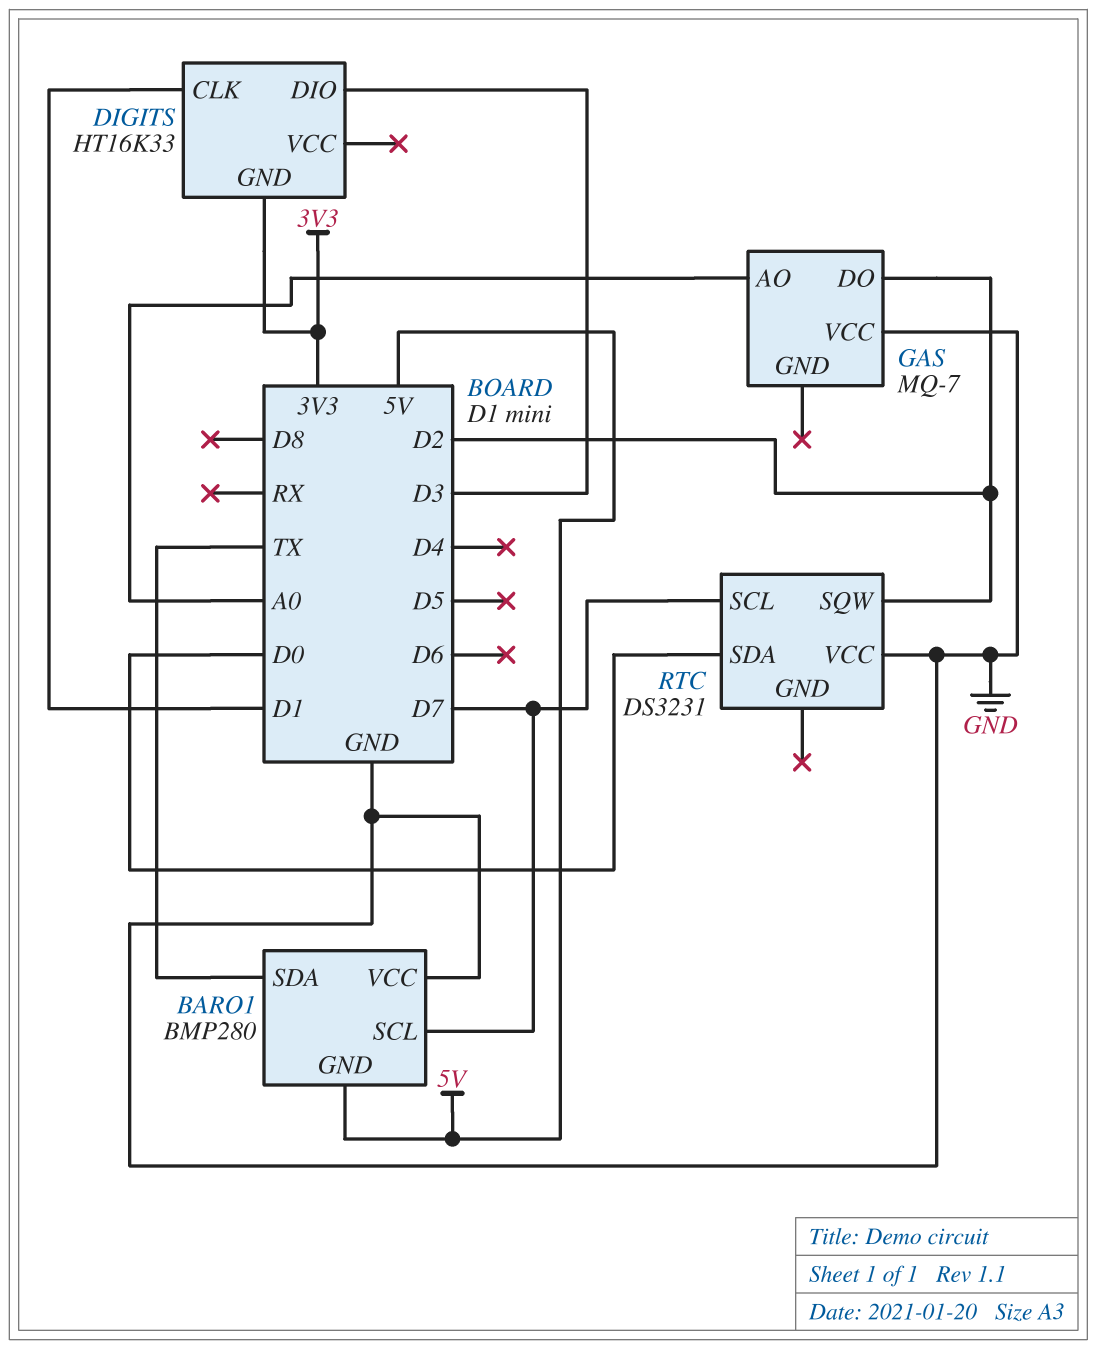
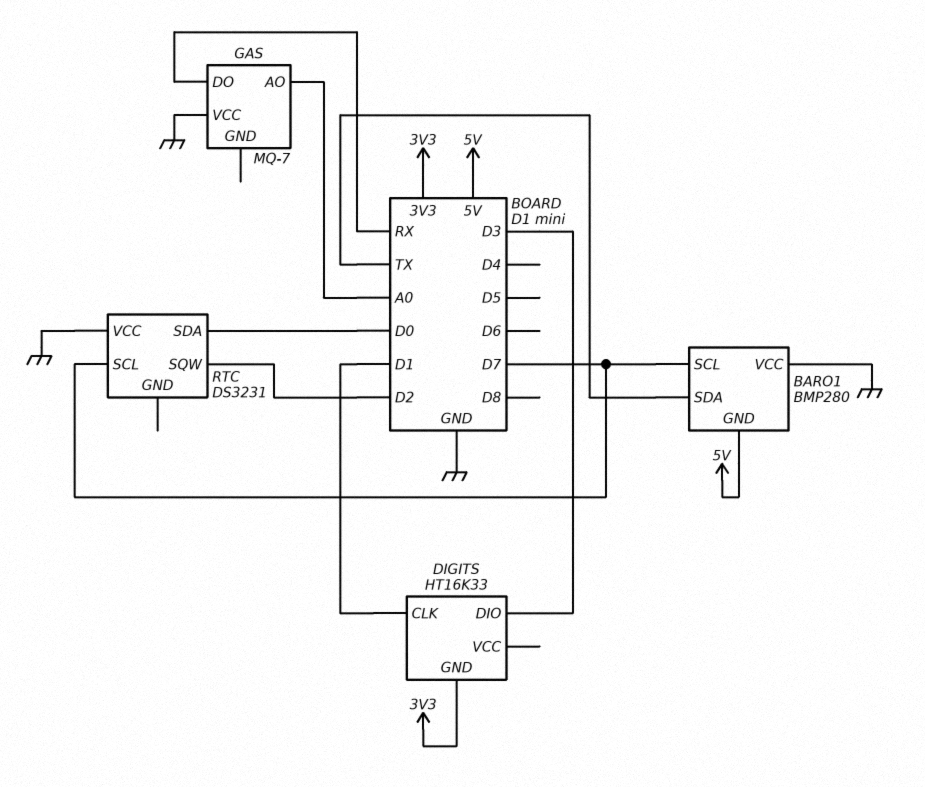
GAS pin DO: D2 -> RX

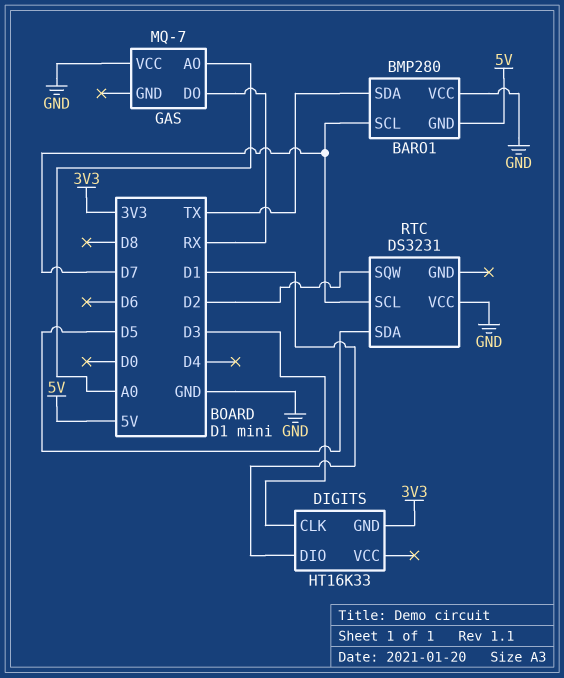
DIGITS pin CLK: D1 -> D3
DIGITS pin DIO: D3 -> D1
RTC pin SDA: D0 -> D5

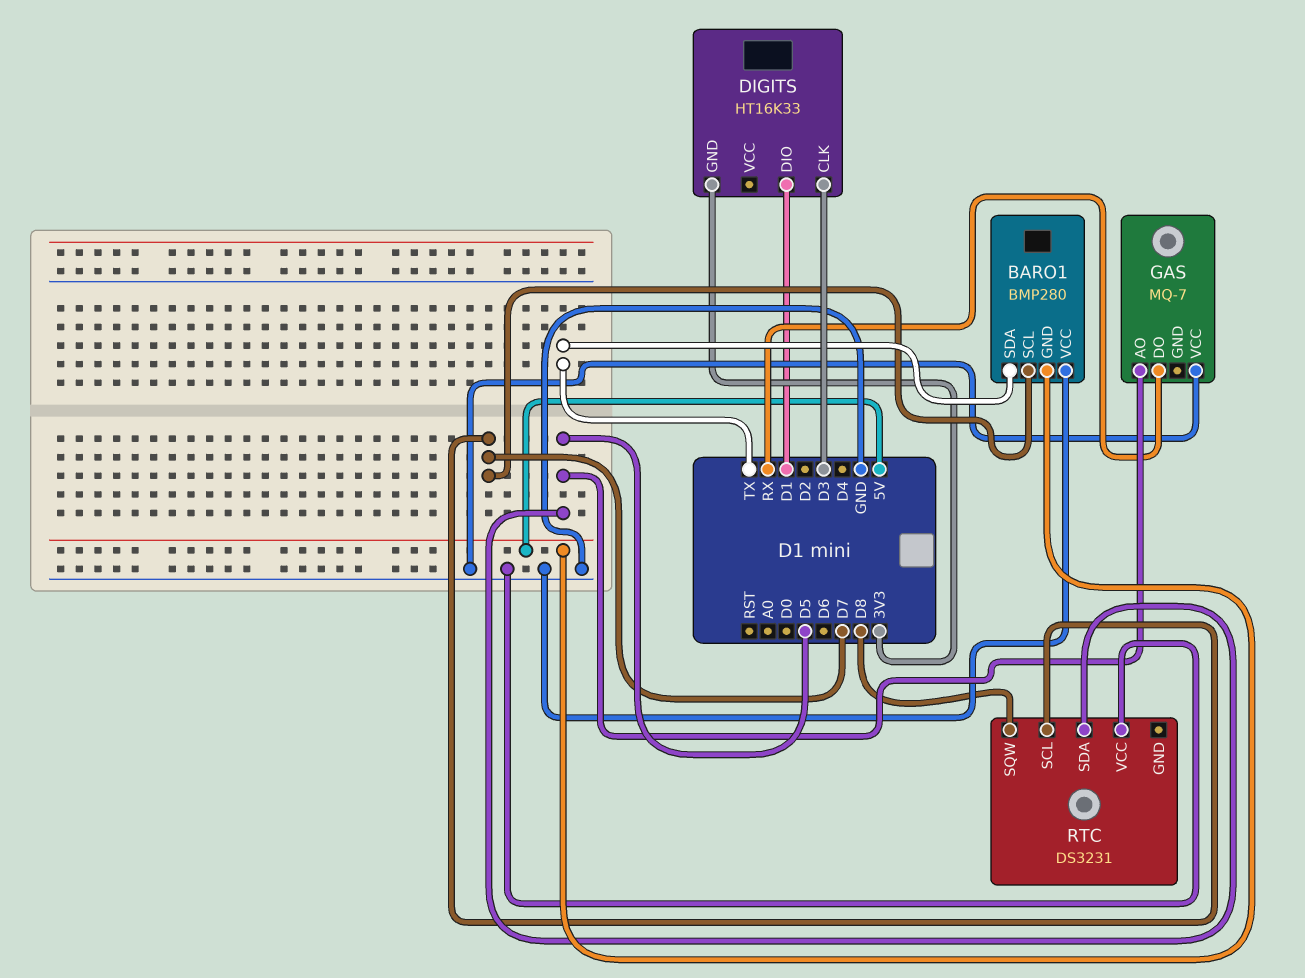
GAS pin AO: A0 -> D5
RTC pin SQW: D2 -> D8

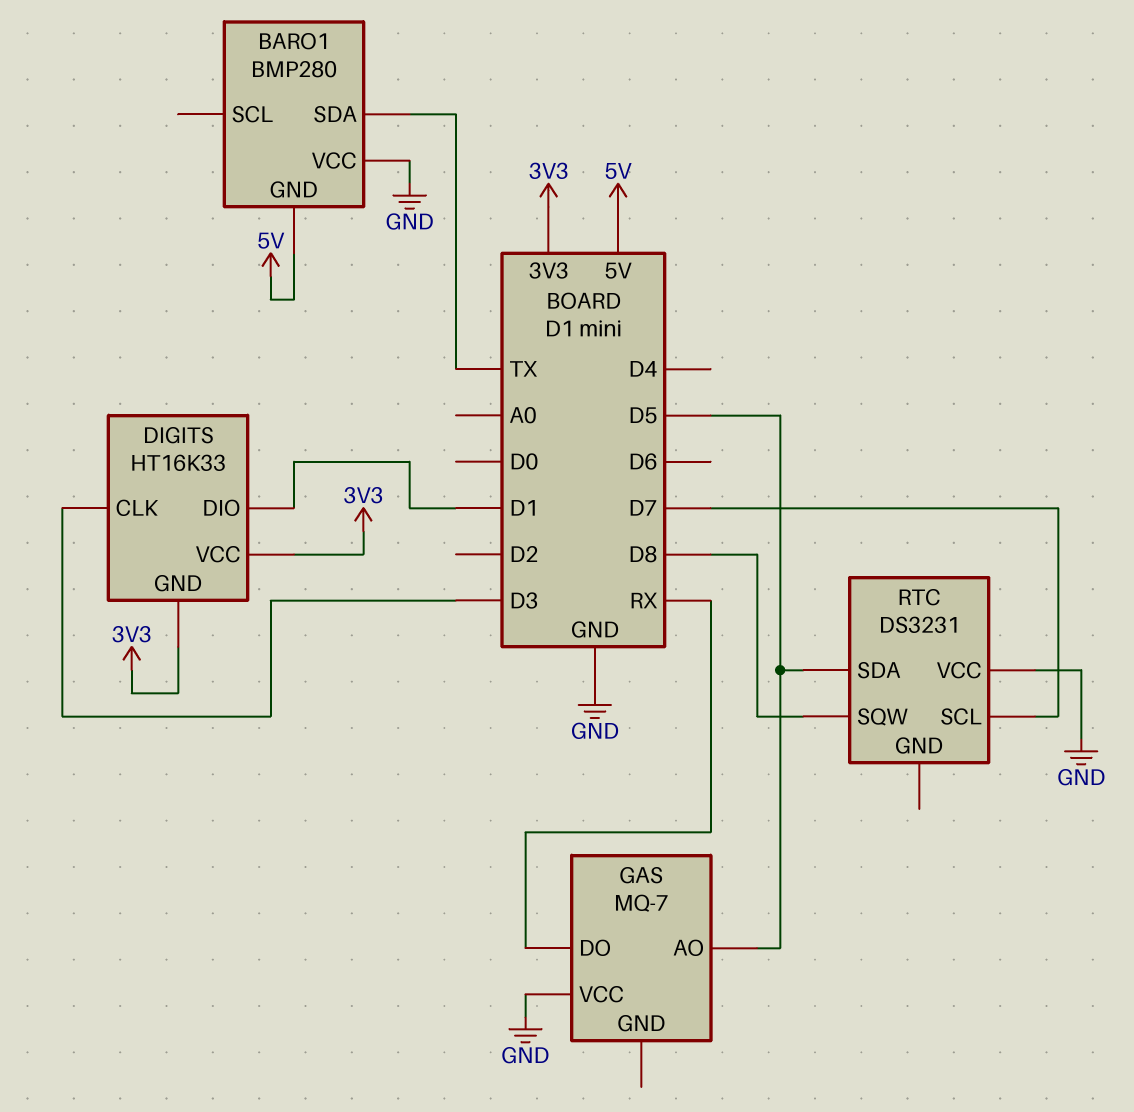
BARO1 pin SCL: D7 -> none
DIGITS pin VCC: none -> 3V3

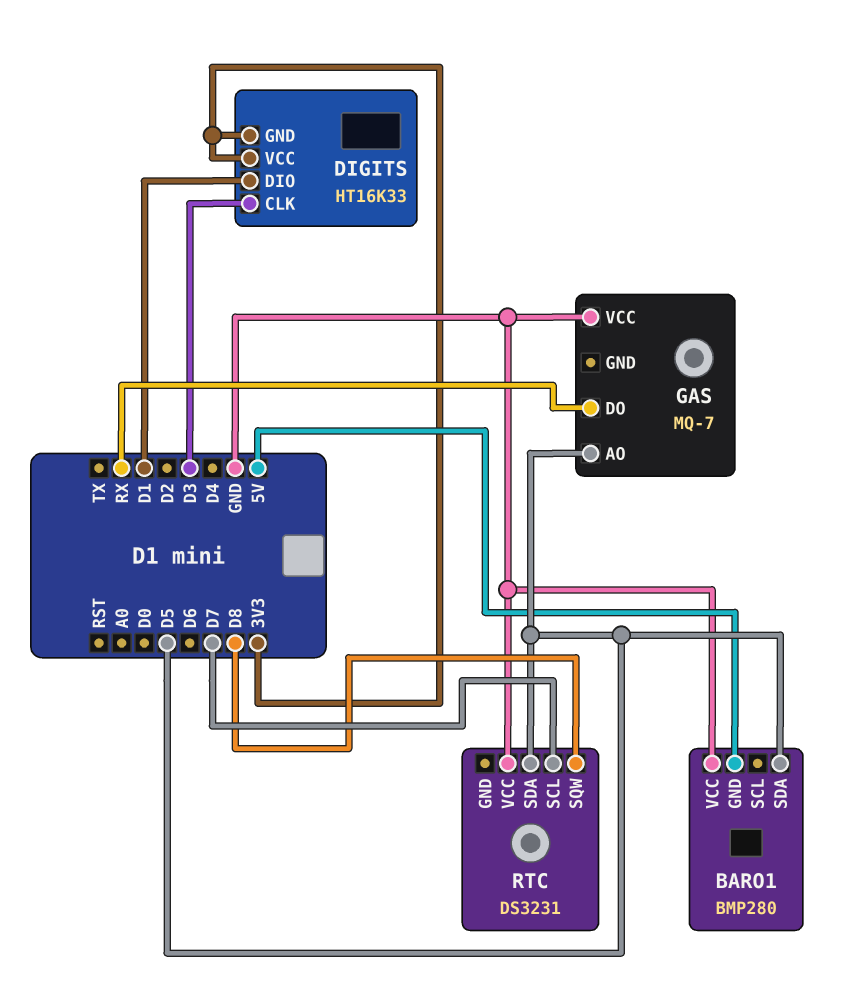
BARO1 pin SDA: TX -> D5

